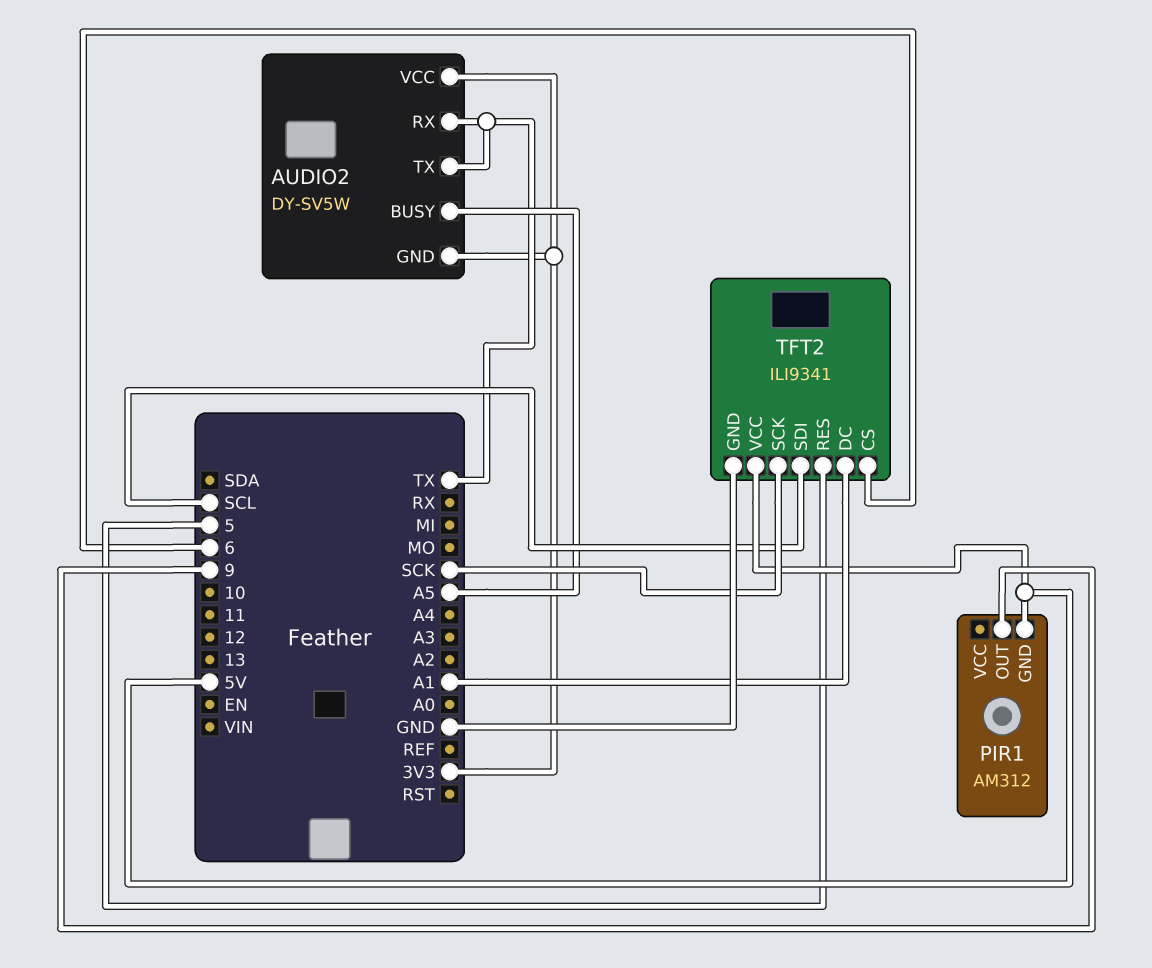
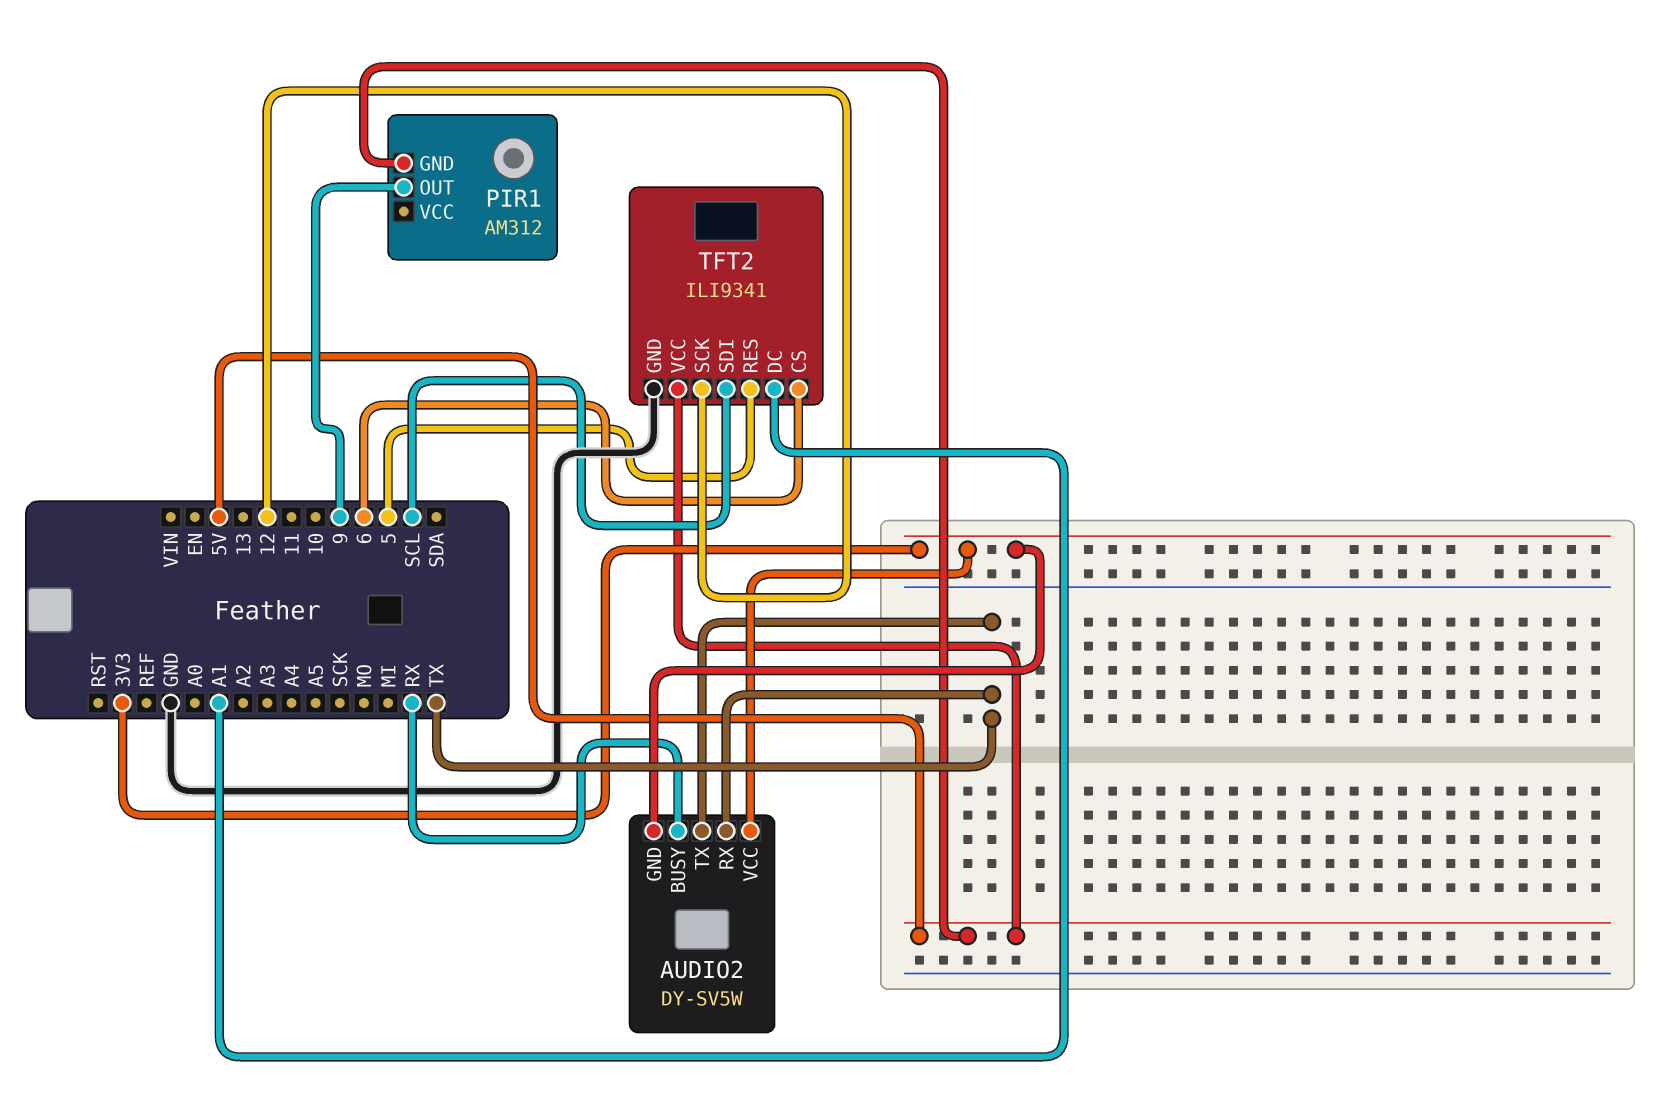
AUDIO2 pin BUSY: A5 -> RX
TFT2 pin SCK: SCK -> 12

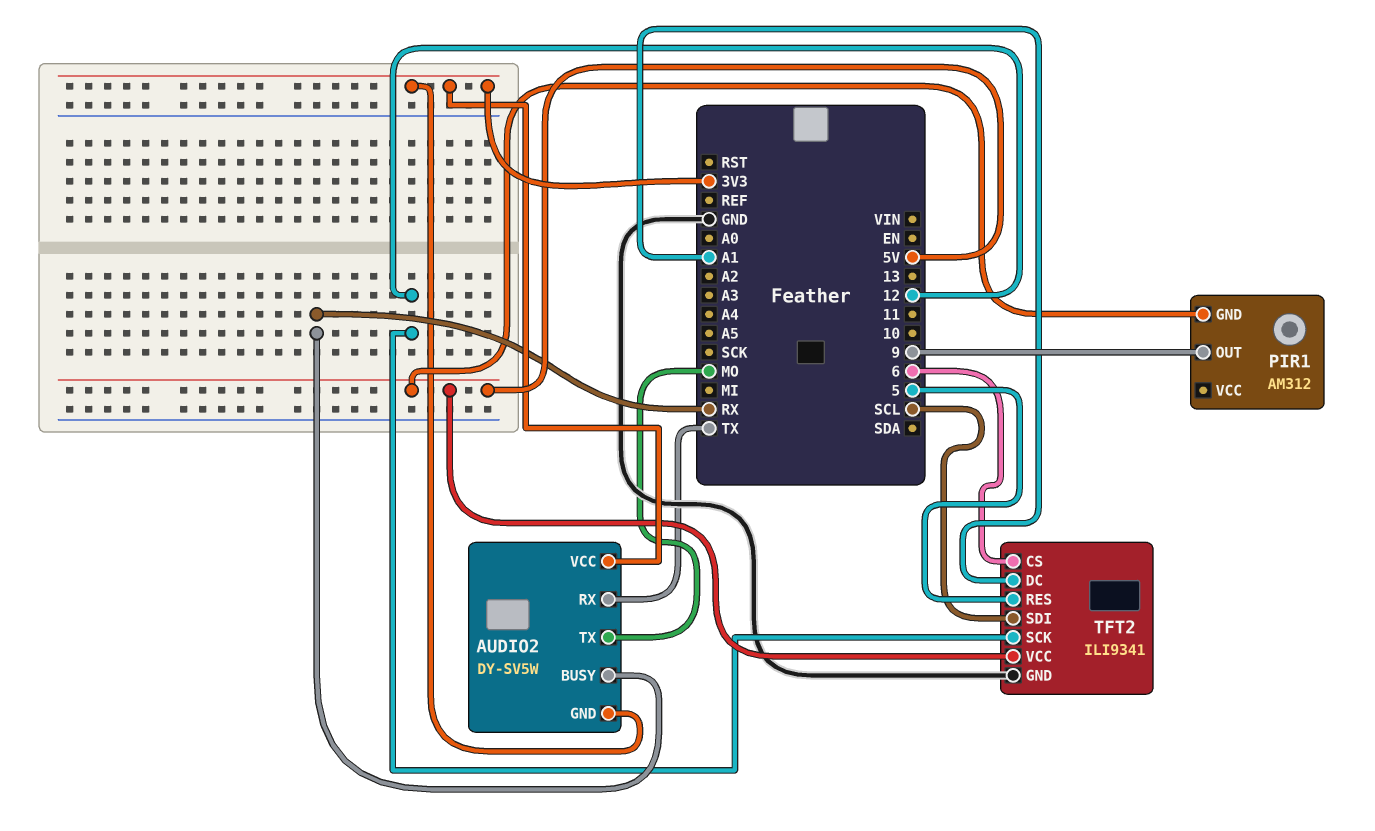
AUDIO2 pin TX: TX -> MO

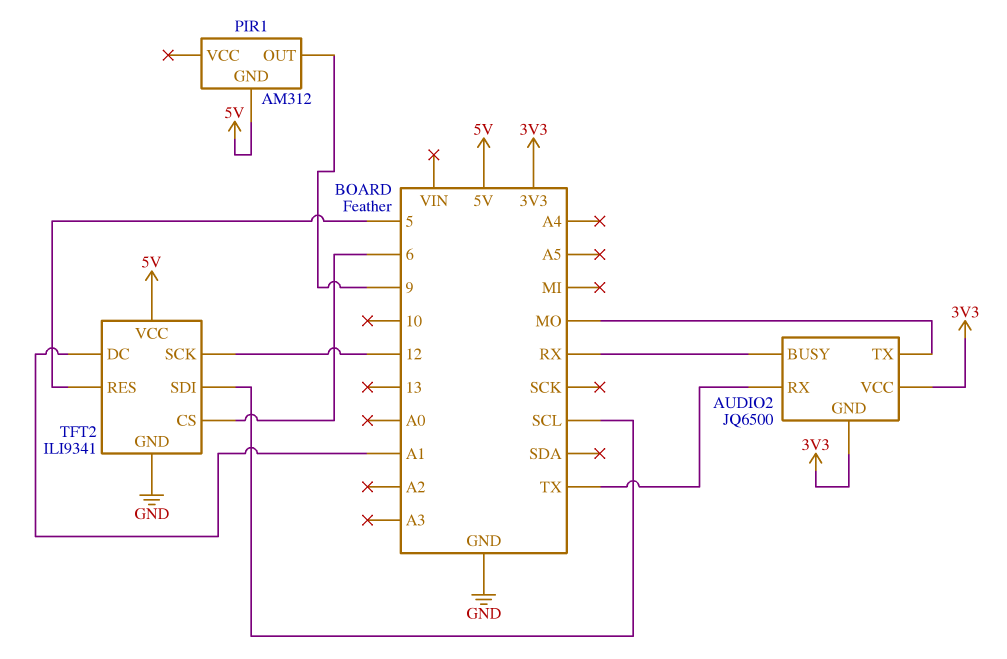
AUDIO2: DY-SV5W -> JQ6500

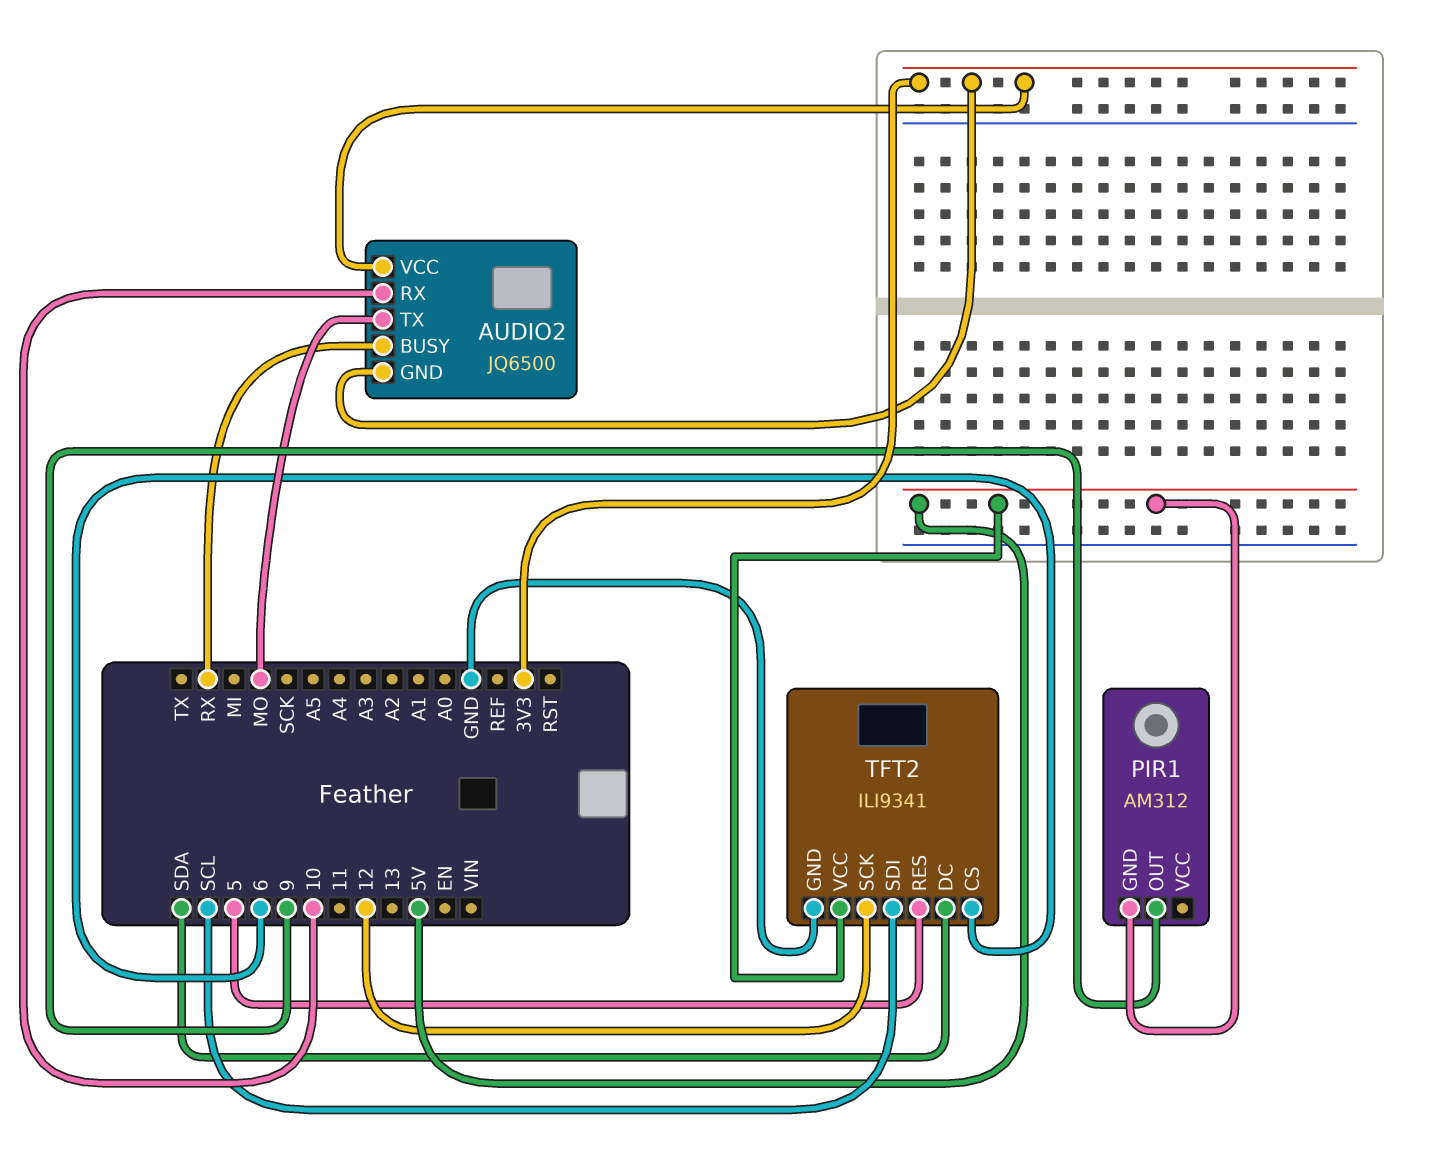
AUDIO2 pin RX: TX -> 10
TFT2 pin DC: A1 -> SDA

